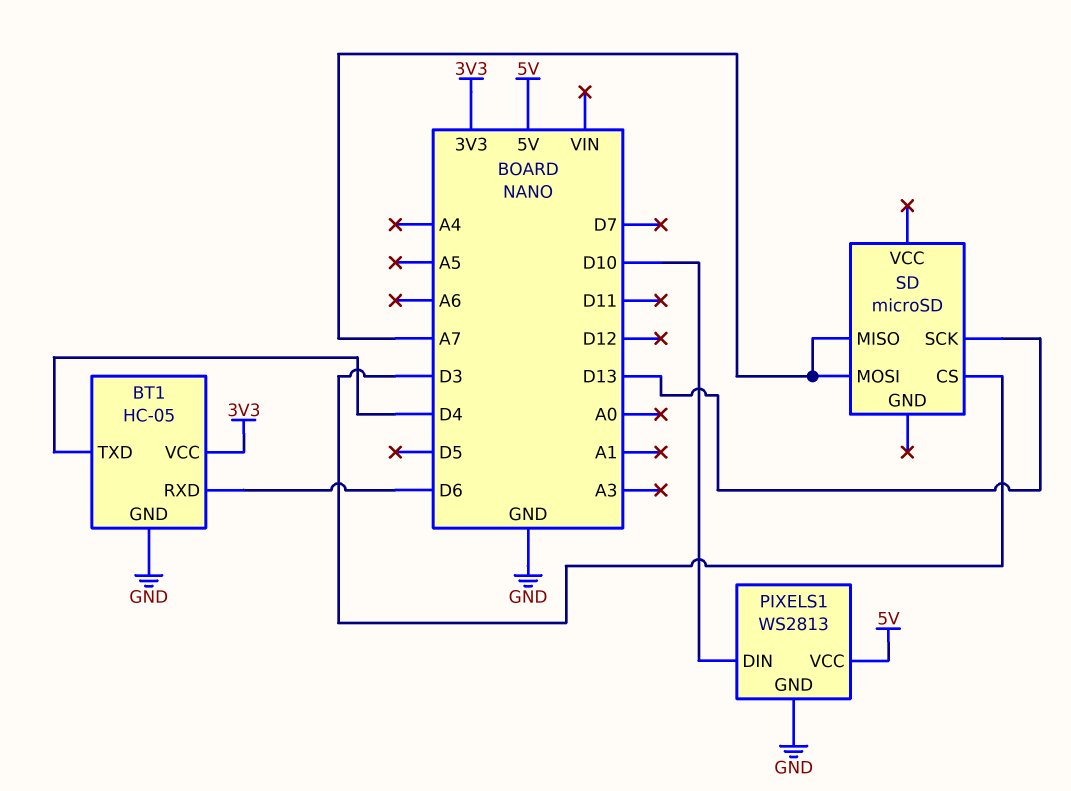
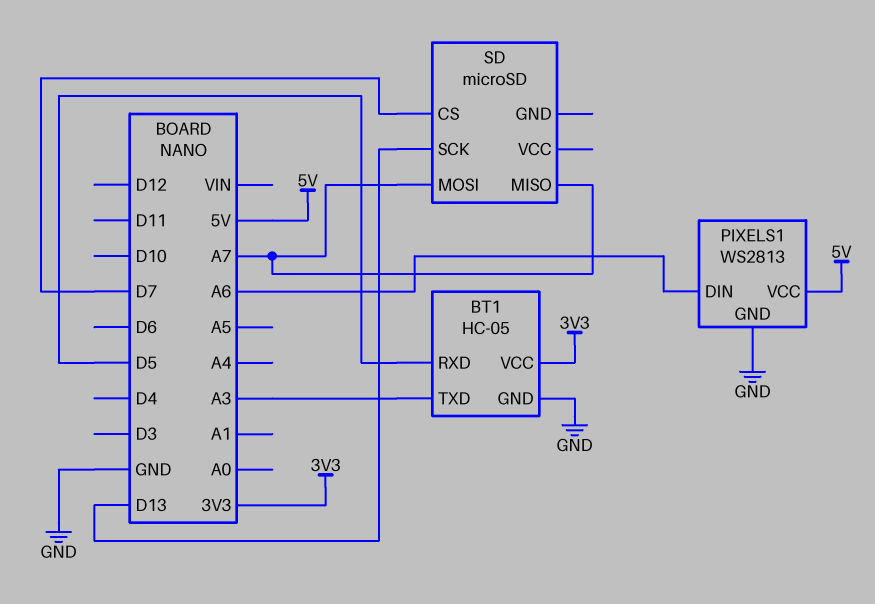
BT1 pin RXD: D6 -> D5
BT1 pin TXD: D4 -> A3
PIXELS1 pin DIN: D10 -> A6
SD pin CS: D3 -> D7

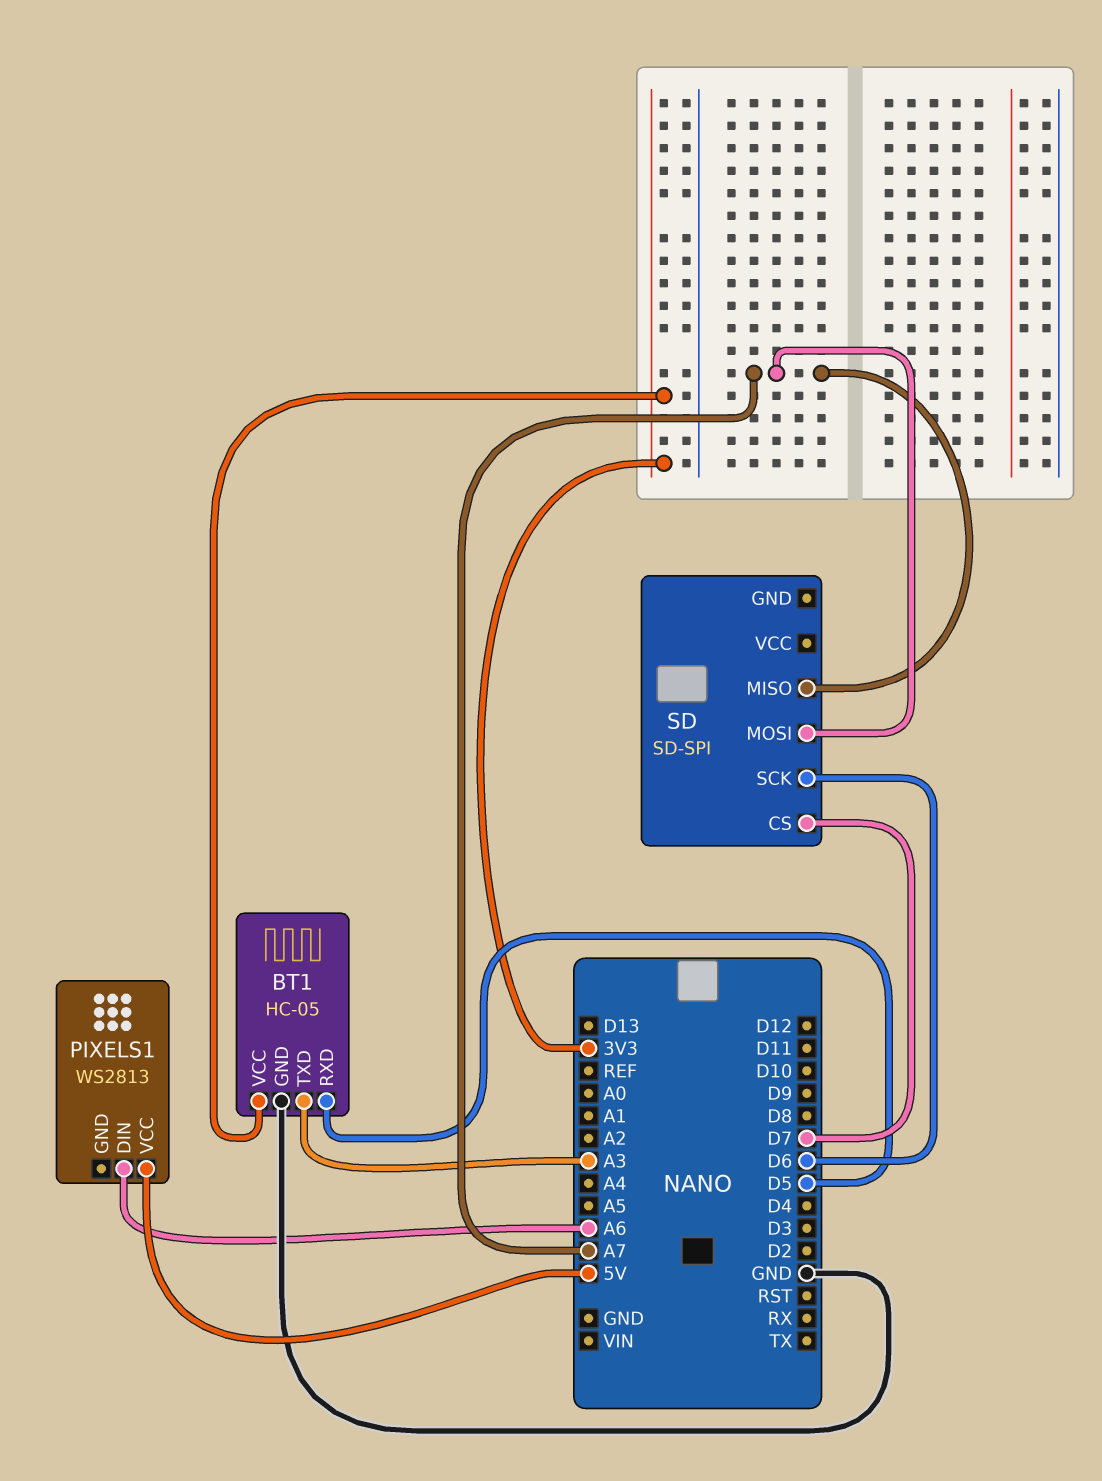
PIXELS1 pin GND: GND -> none
SD: microSD -> SD-SPI
SD pin SCK: D13 -> D6

